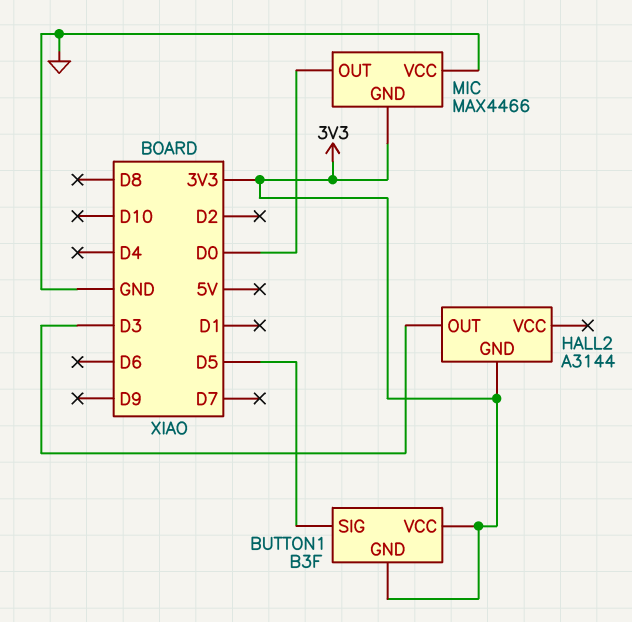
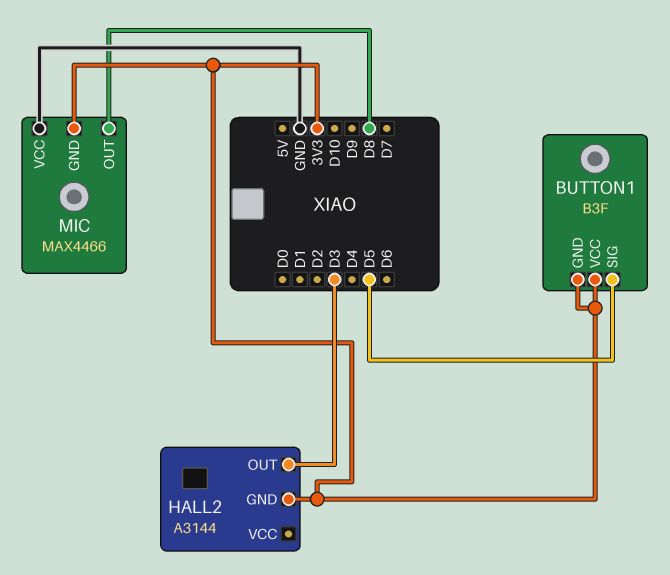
MIC pin OUT: D0 -> D8

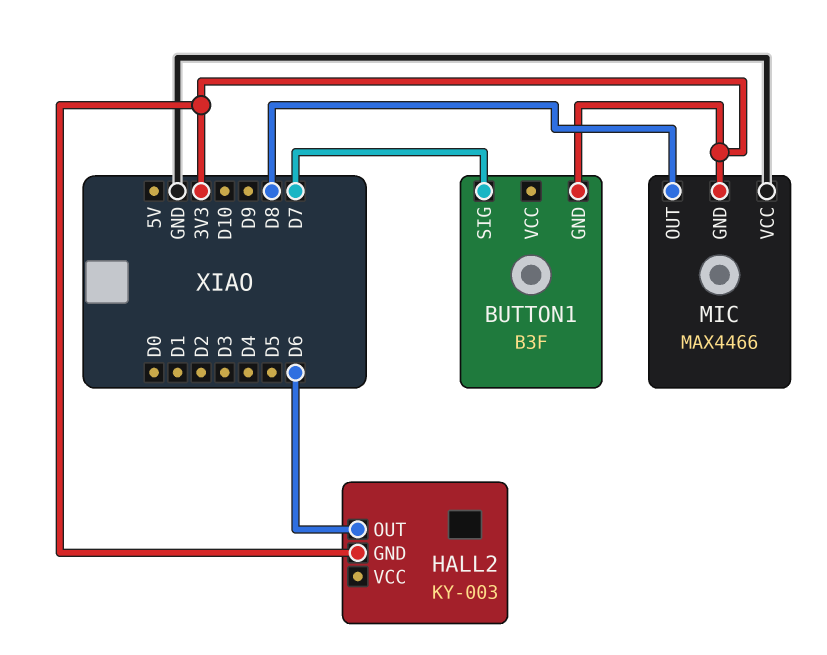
BUTTON1 pin SIG: D5 -> D7
BUTTON1 pin VCC: 3V3 -> none
HALL2: A3144 -> KY-003
HALL2 pin OUT: D3 -> D6

